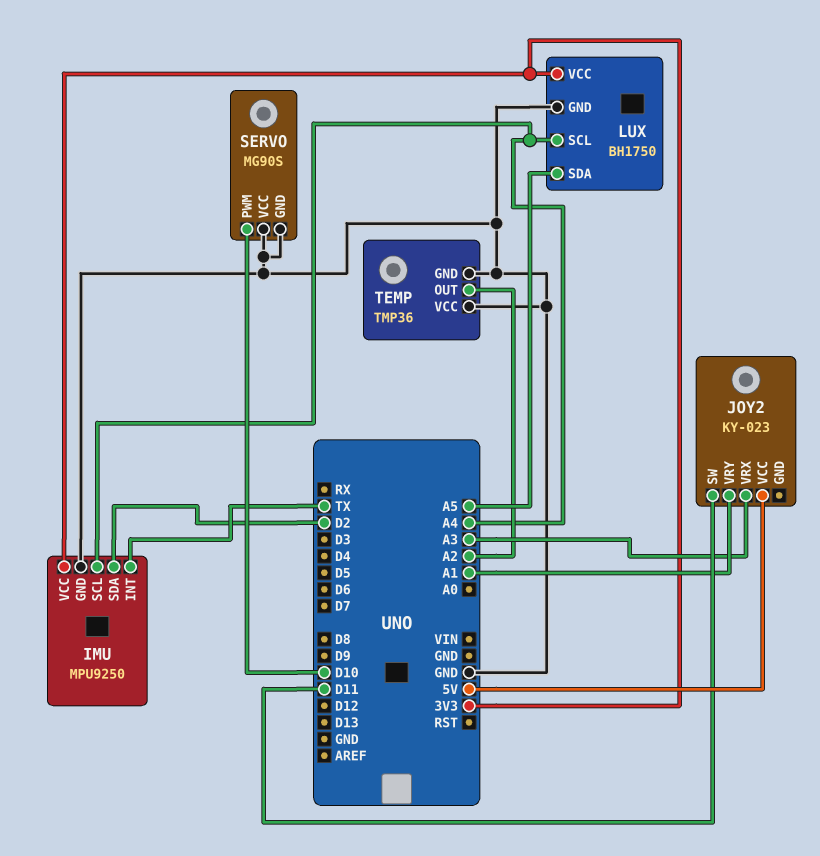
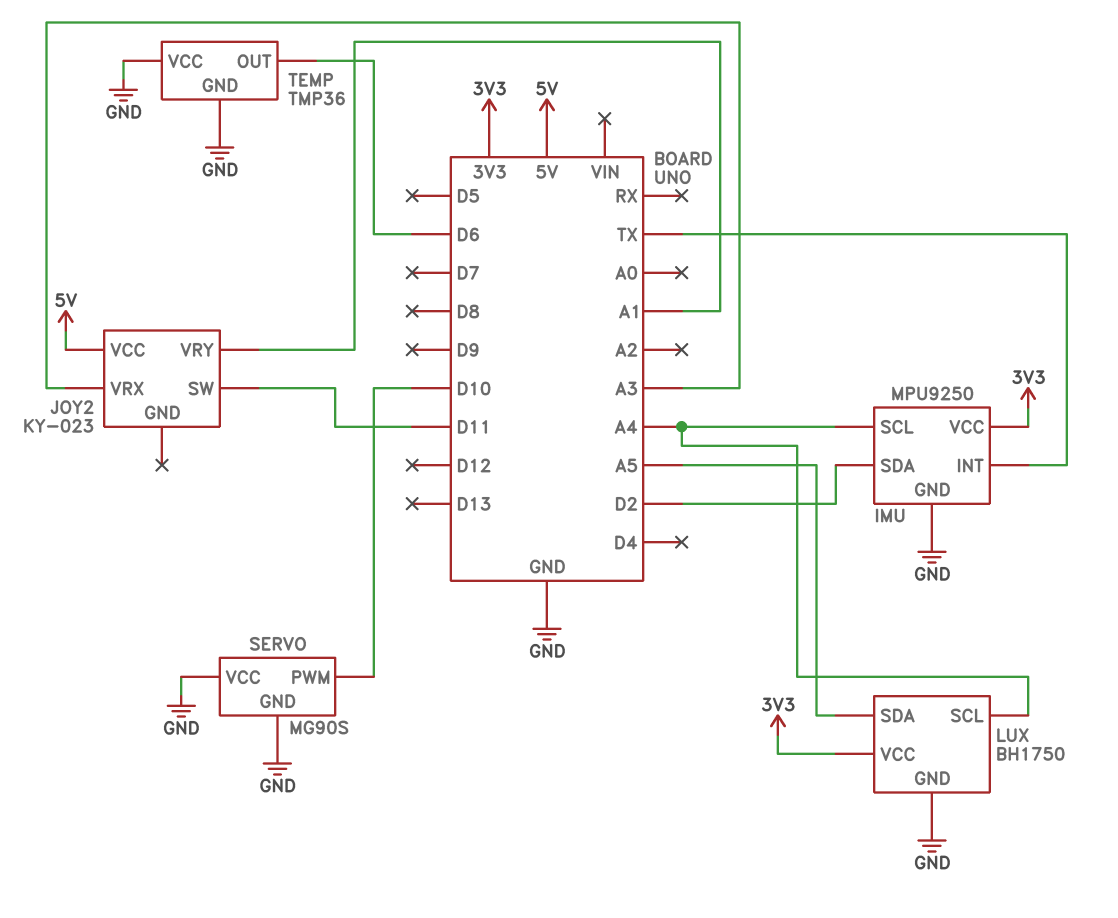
TEMP pin OUT: A2 -> D6

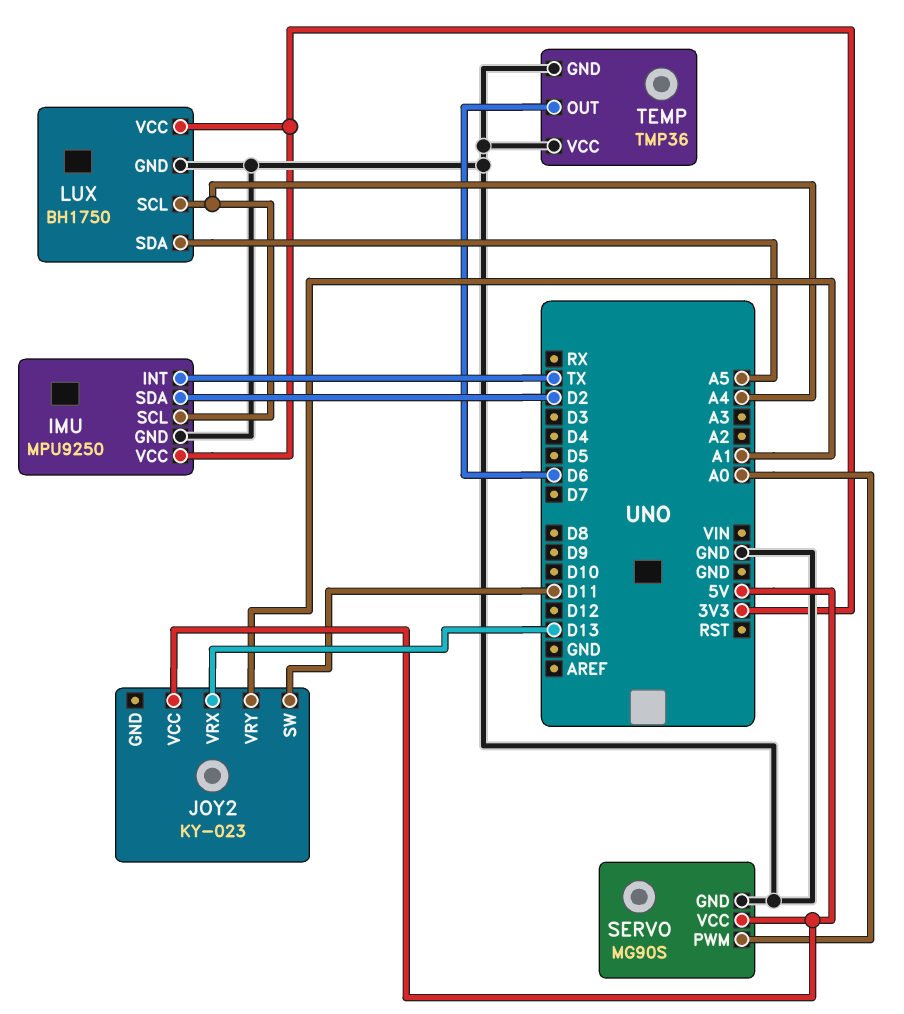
JOY2 pin VRX: A3 -> D13
SERVO pin PWM: D10 -> A0
SERVO pin VCC: GND -> 5V

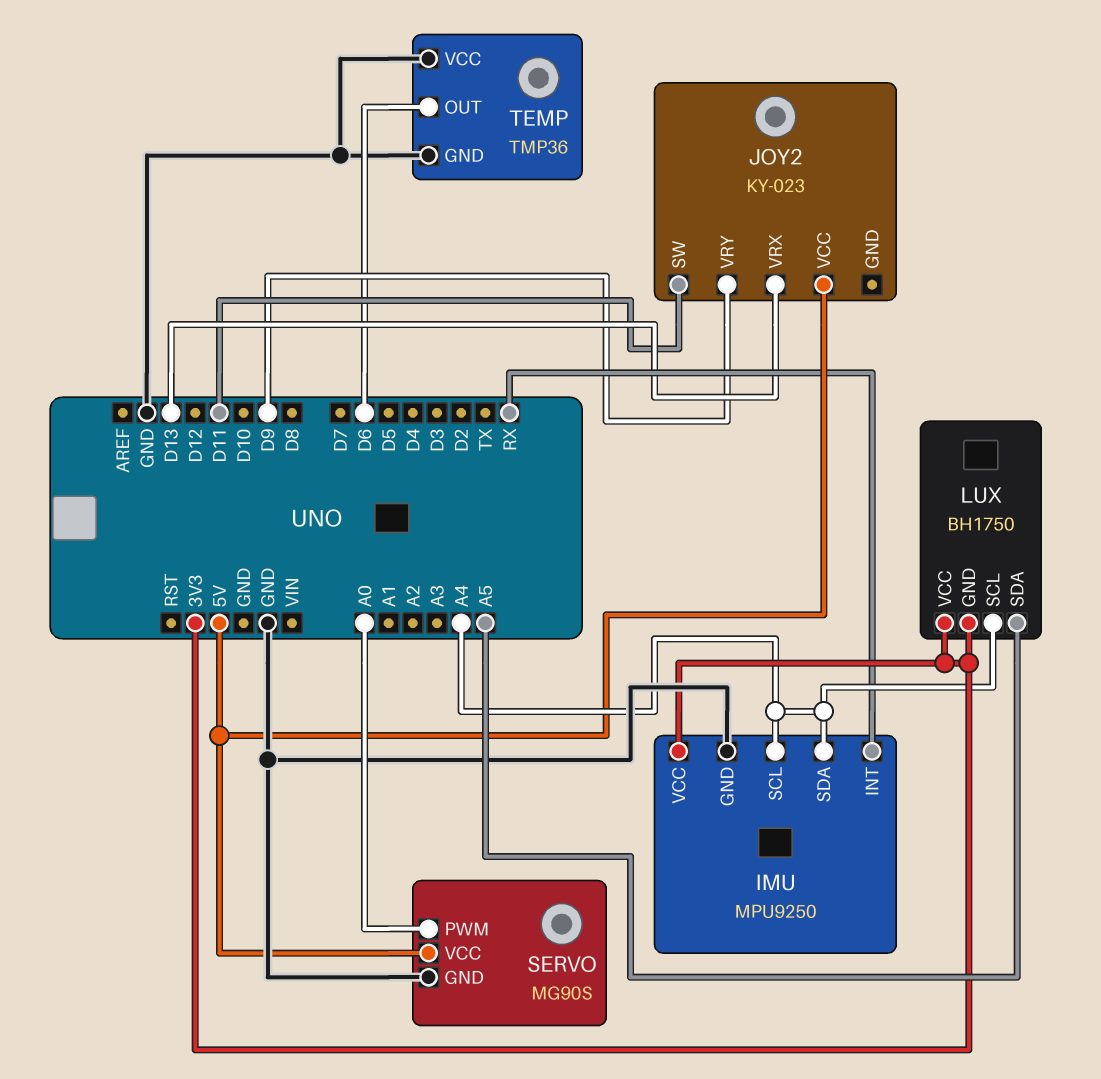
IMU pin INT: TX -> RX
IMU pin SDA: D2 -> A4
JOY2 pin VRY: A1 -> D9
LUX pin GND: GND -> 3V3

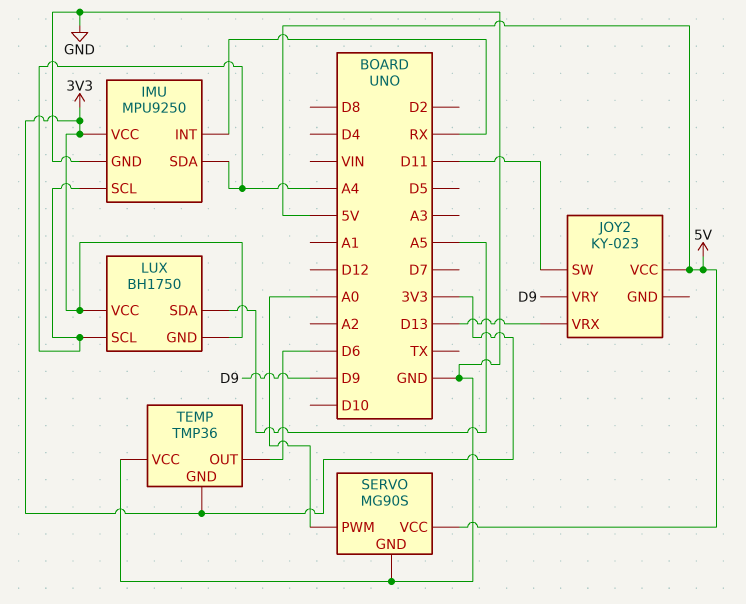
TEMP pin GND: GND -> 3V3

